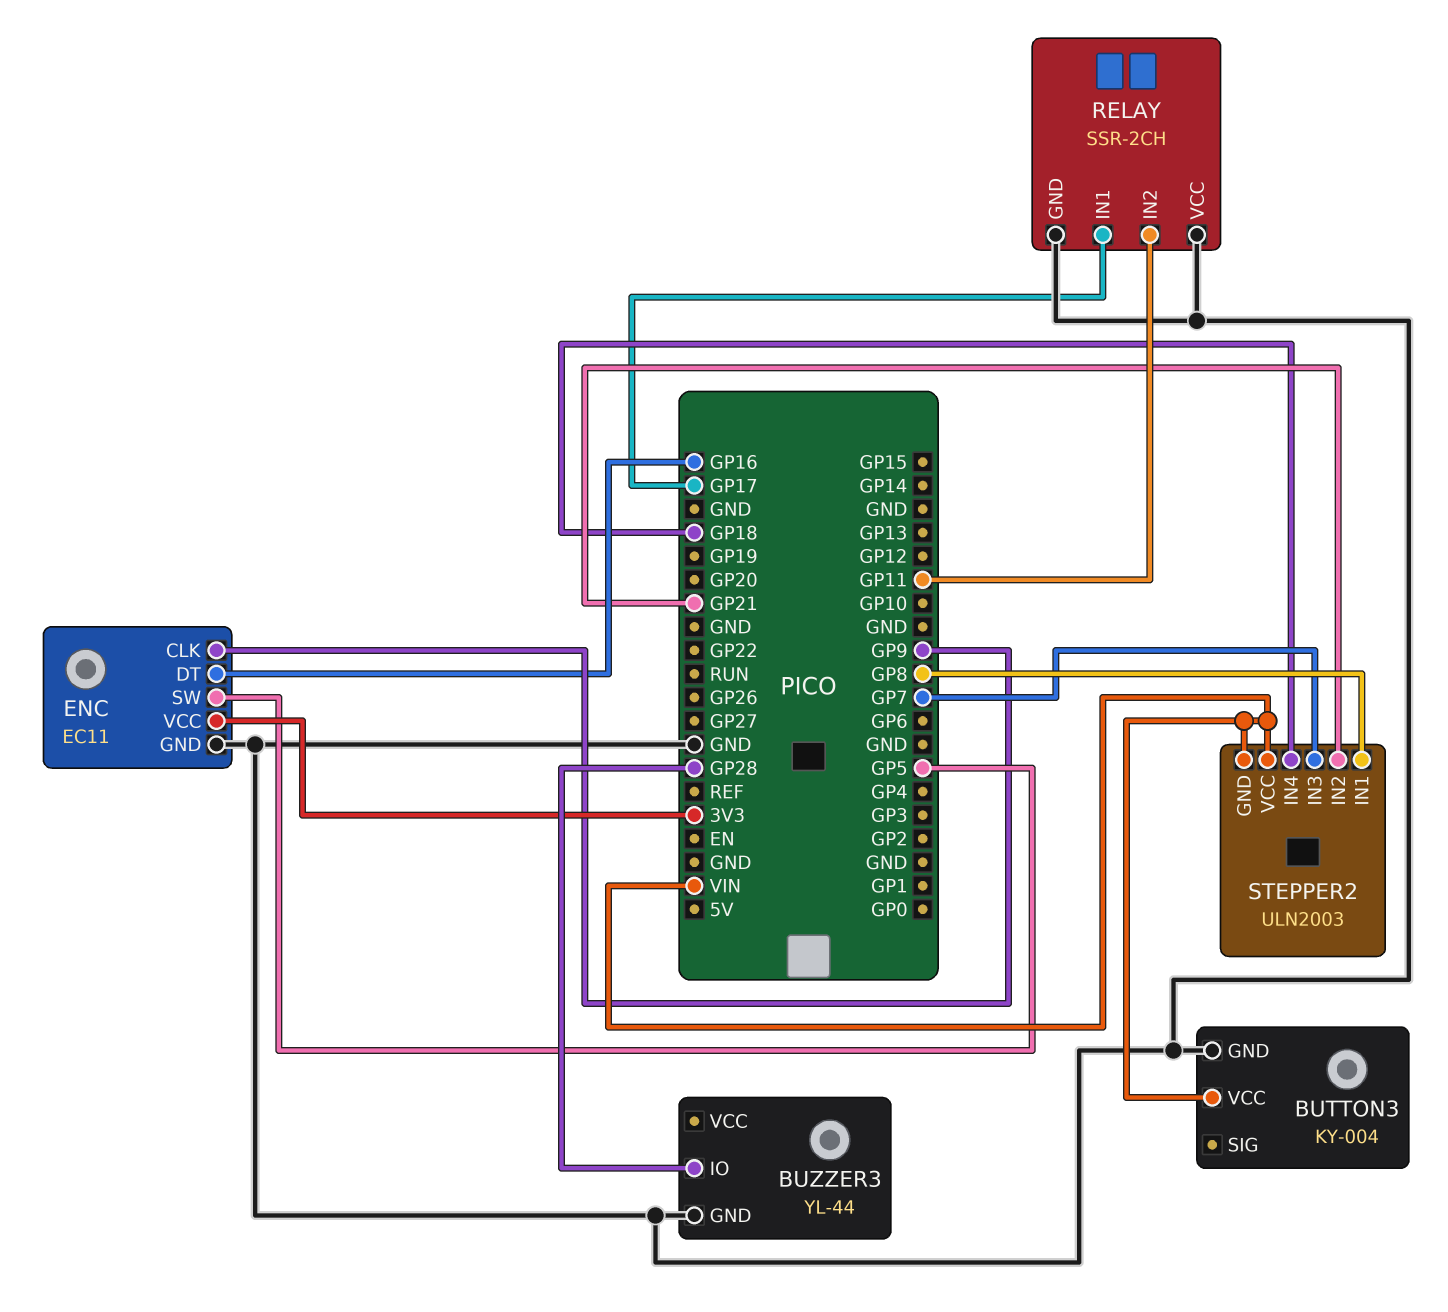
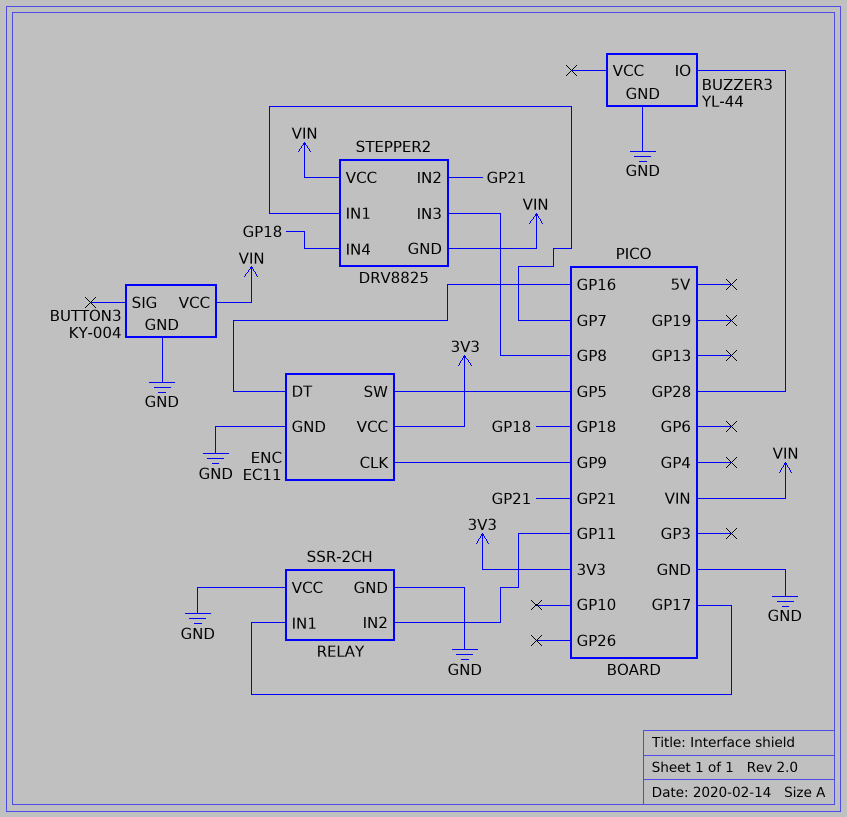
STEPPER2: ULN2003 -> DRV8825
STEPPER2 pin IN1: GP8 -> GP7
STEPPER2 pin IN3: GP7 -> GP8

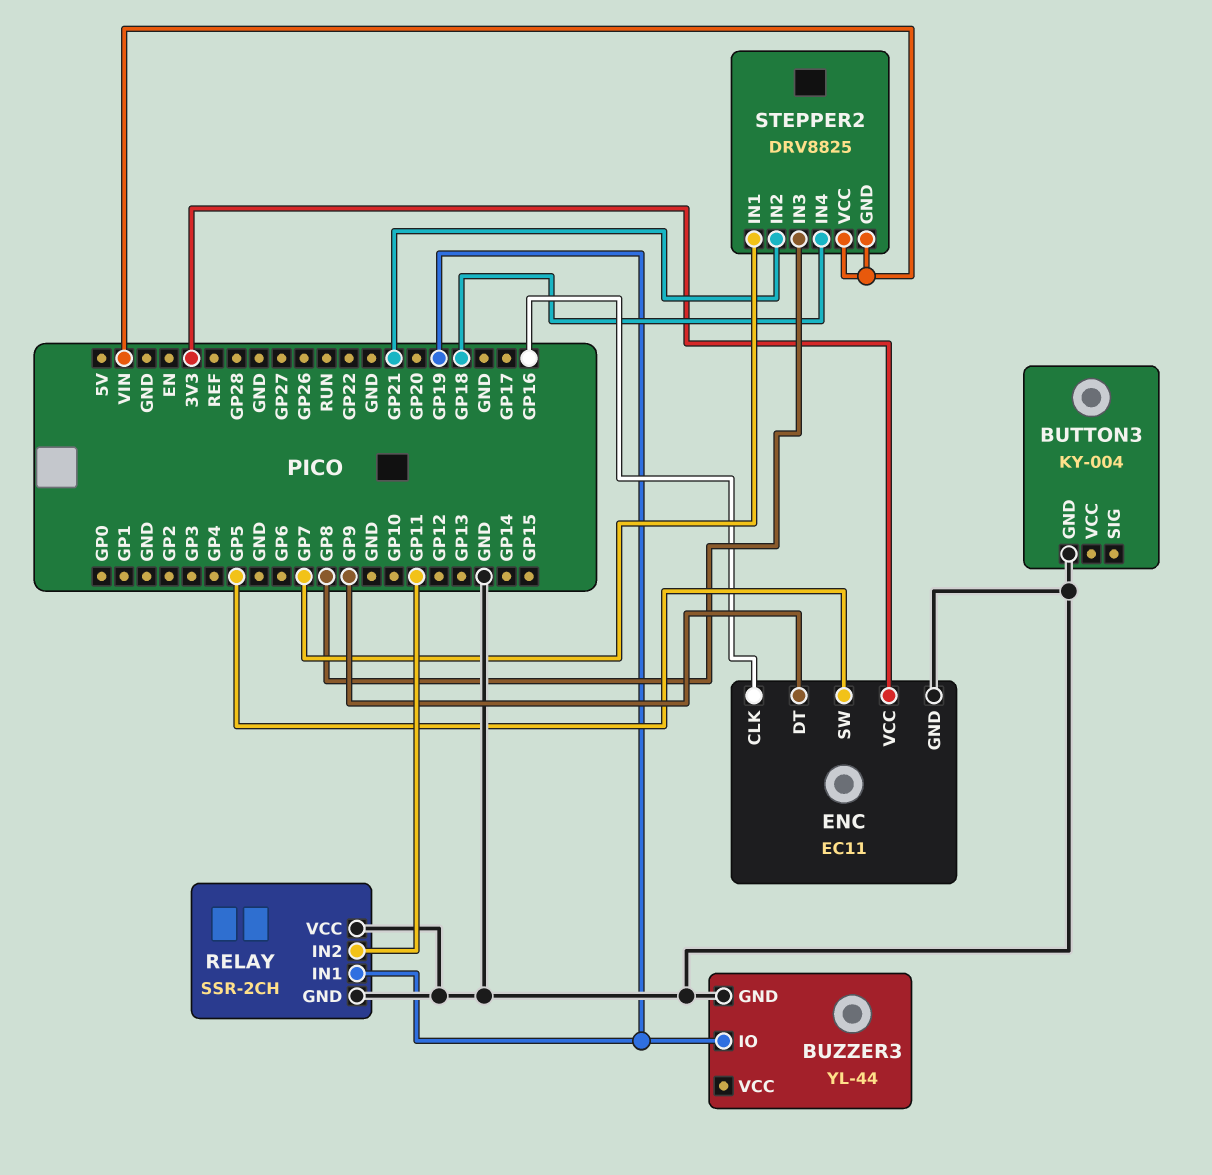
BUTTON3 pin VCC: VIN -> none
BUZZER3 pin IO: GP28 -> GP19
ENC pin CLK: GP9 -> GP16
ENC pin DT: GP16 -> GP9
RELAY pin IN1: GP17 -> GP19

